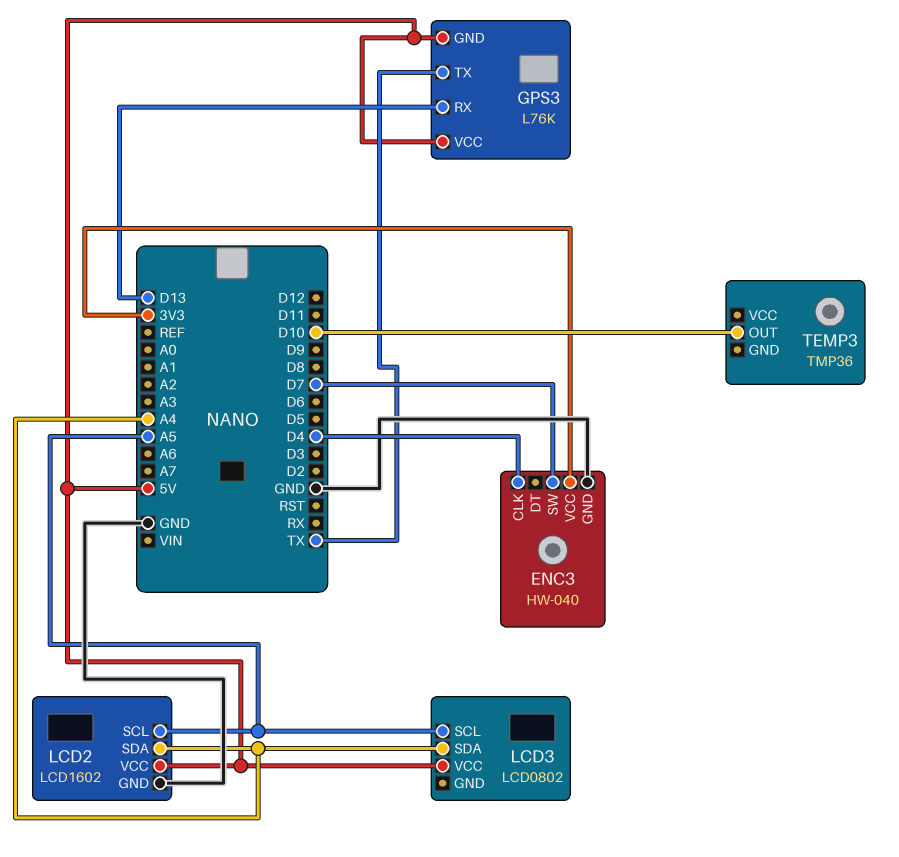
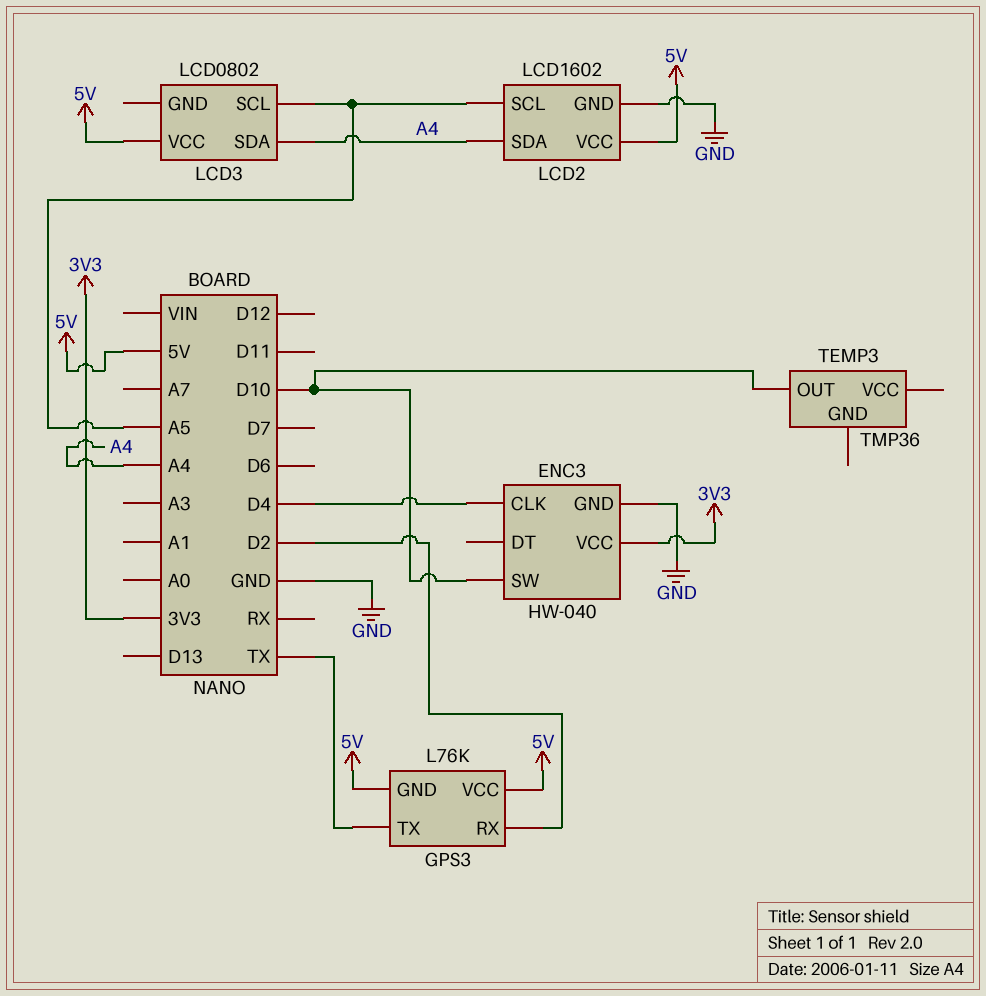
ENC3 pin SW: D7 -> D10
GPS3 pin RX: D13 -> D2

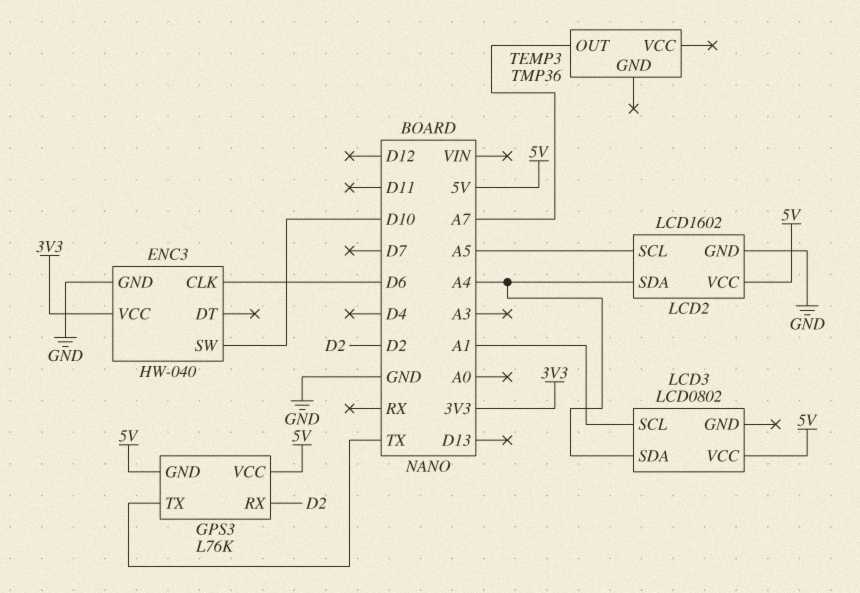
ENC3 pin CLK: D4 -> D6
LCD3 pin SCL: A5 -> A1
TEMP3 pin OUT: D10 -> A7

